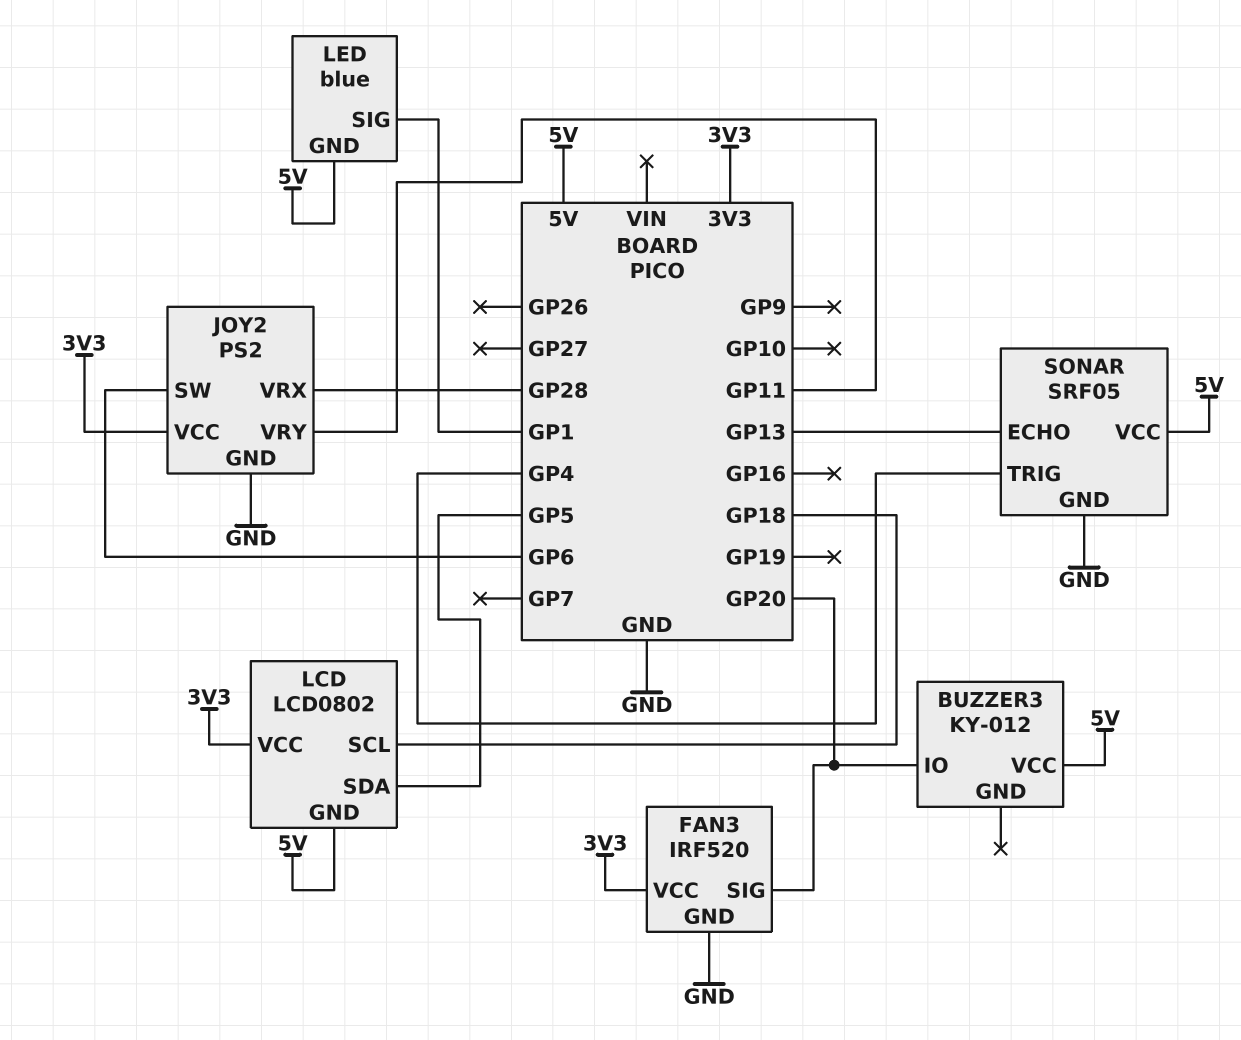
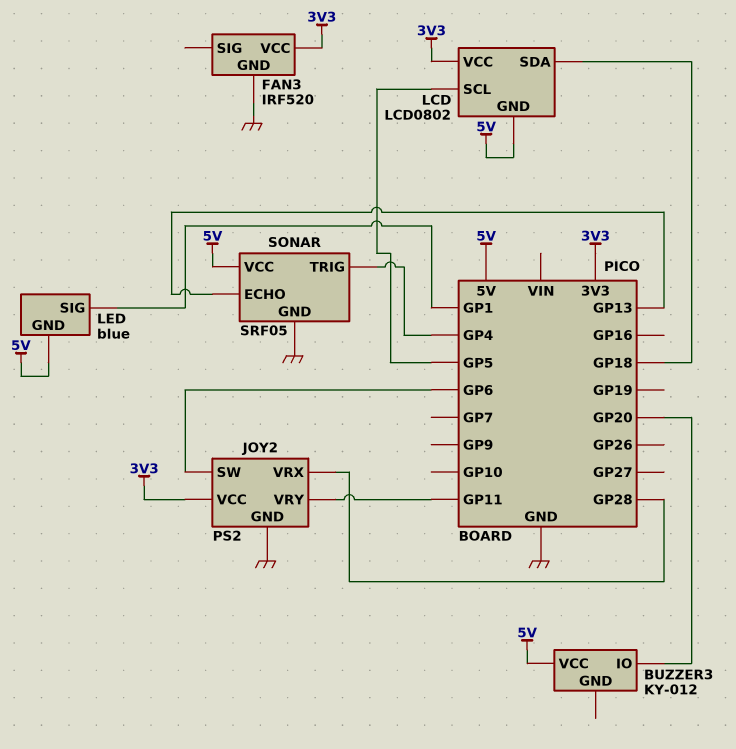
FAN3 pin SIG: GP20 -> none
LCD pin SCL: GP18 -> GP5
LCD pin SDA: GP5 -> GP18

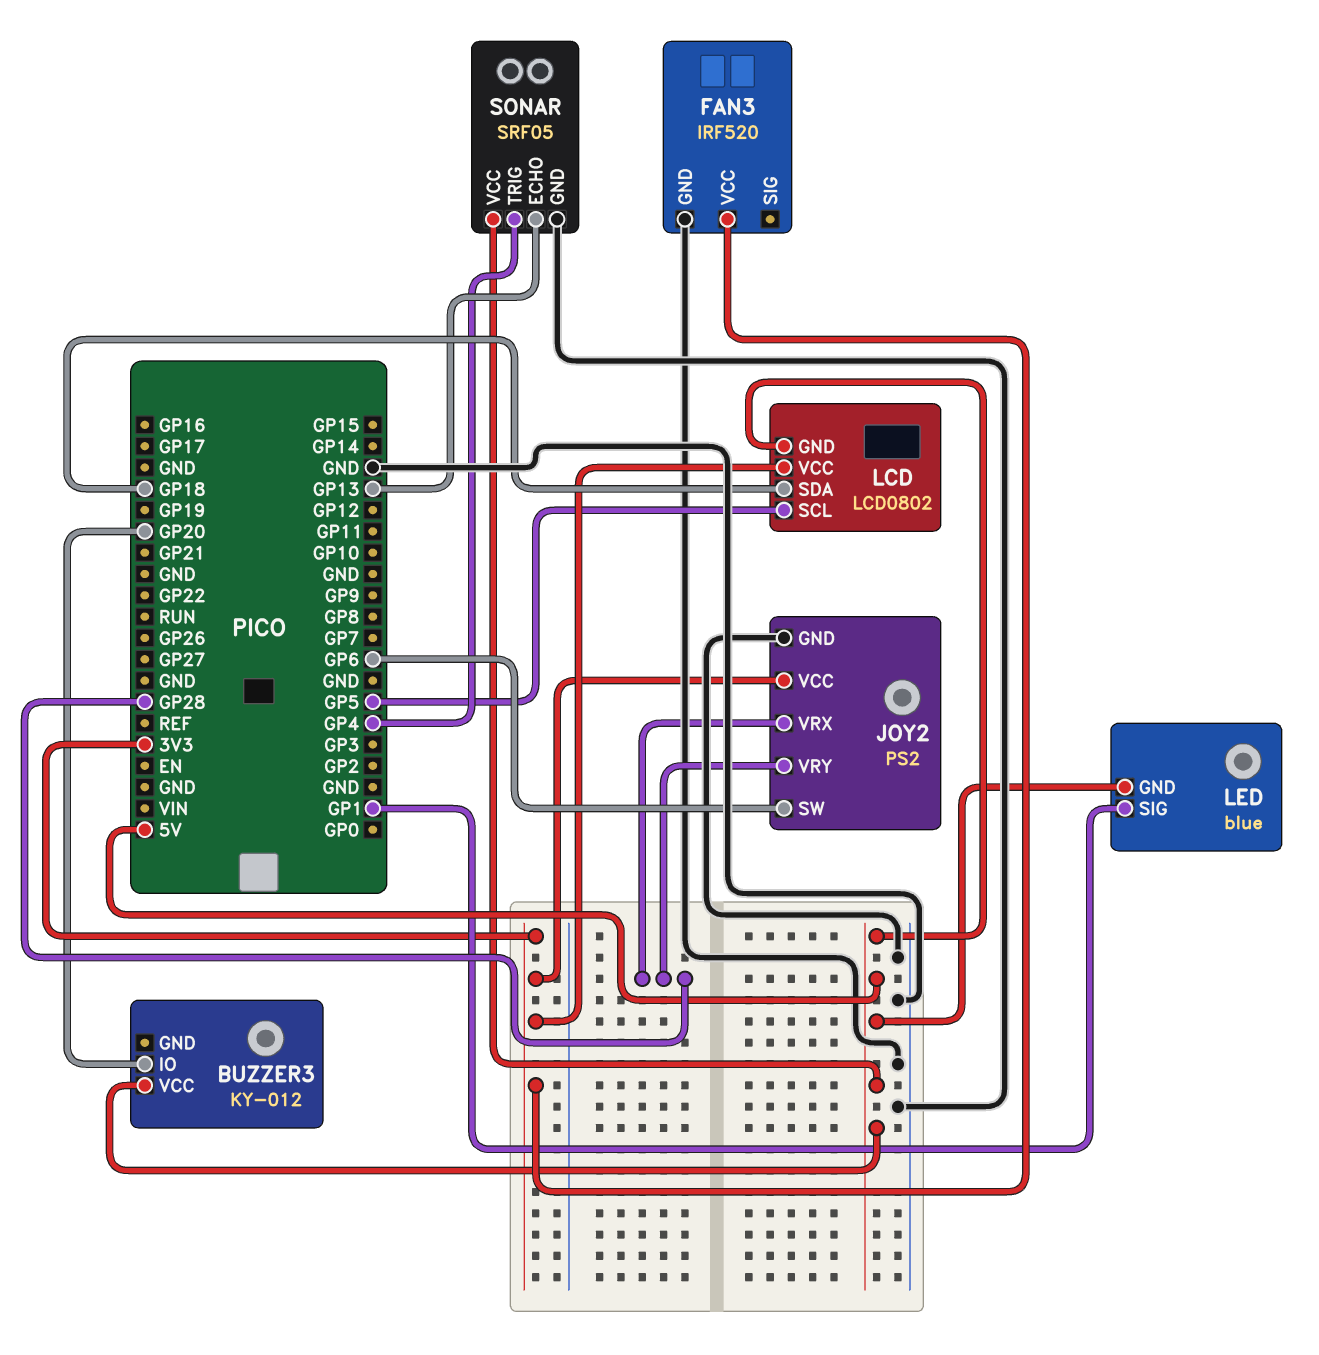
JOY2 pin VRY: GP11 -> GP28

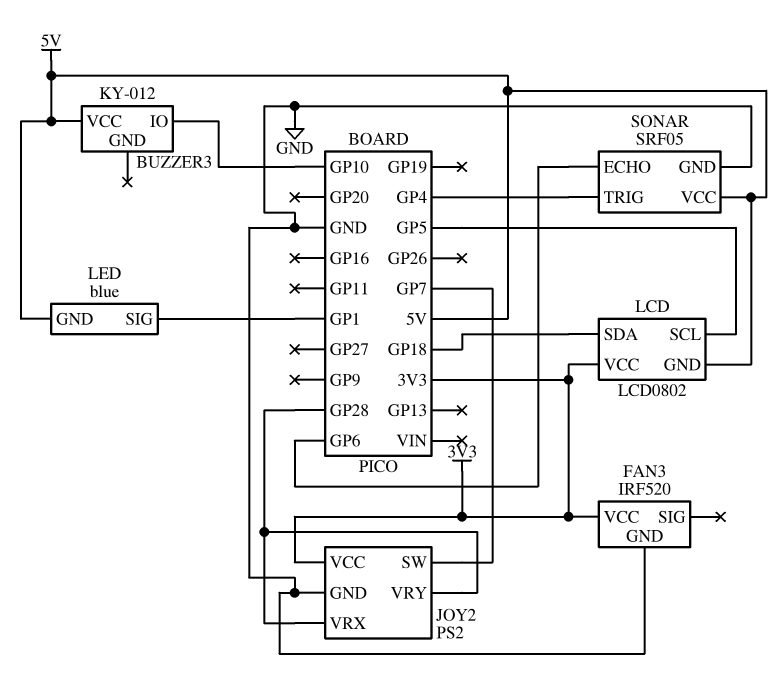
BUZZER3 pin IO: GP20 -> GP10
JOY2 pin SW: GP6 -> GP7
SONAR pin ECHO: GP13 -> GP6

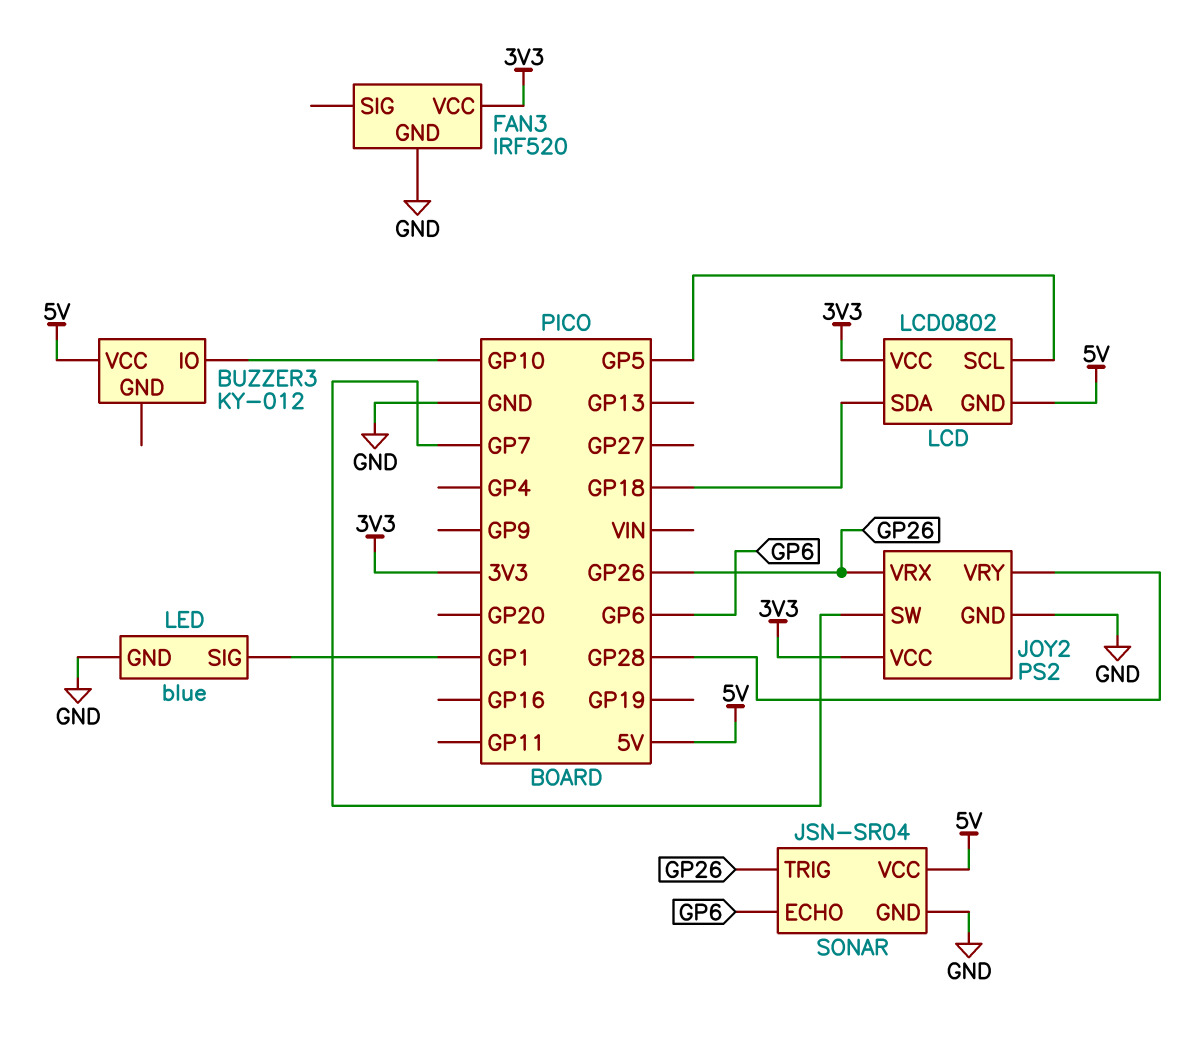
JOY2 pin VRX: GP28 -> GP26
LED pin GND: 5V -> GND
SONAR: SRF05 -> JSN-SR04
SONAR pin TRIG: GP4 -> GP26

